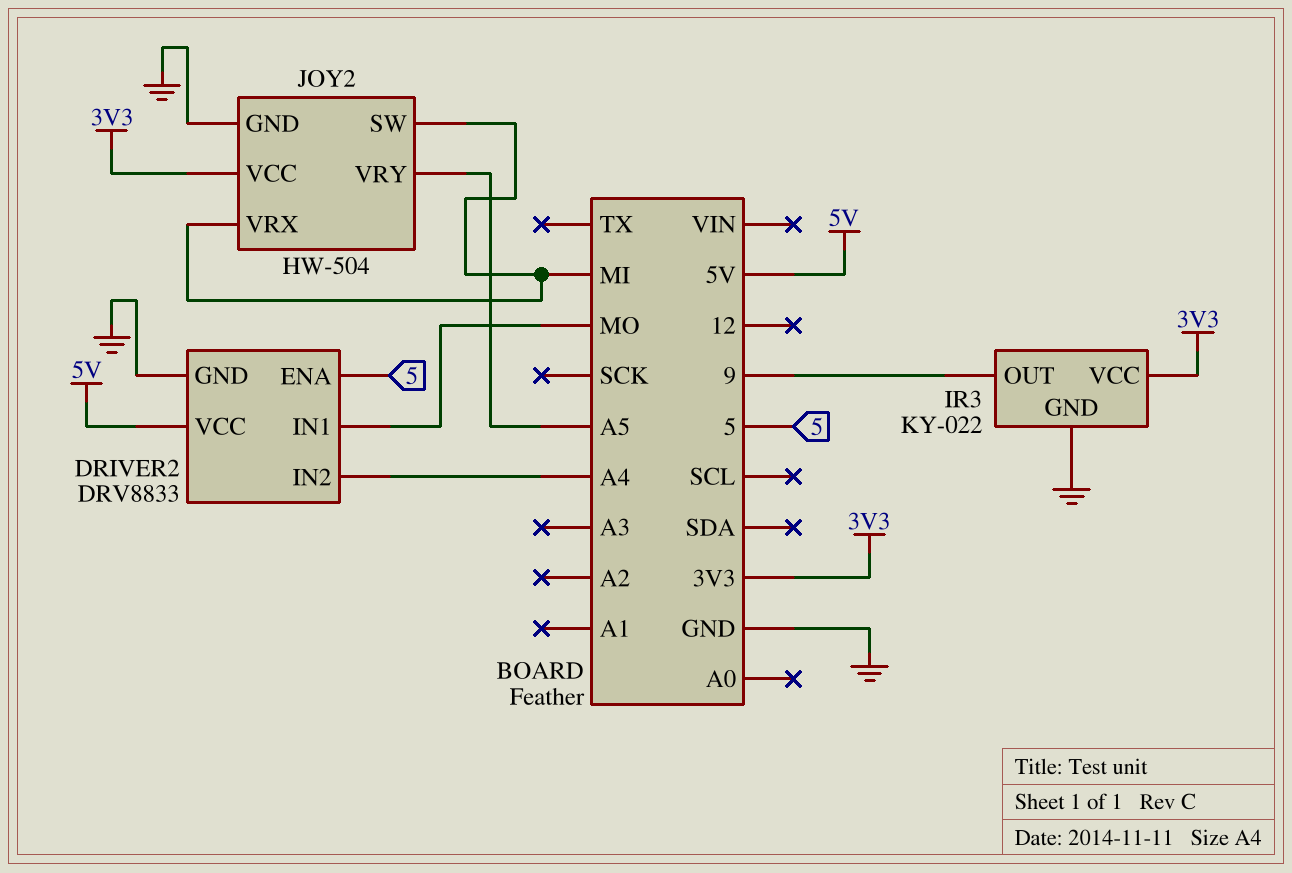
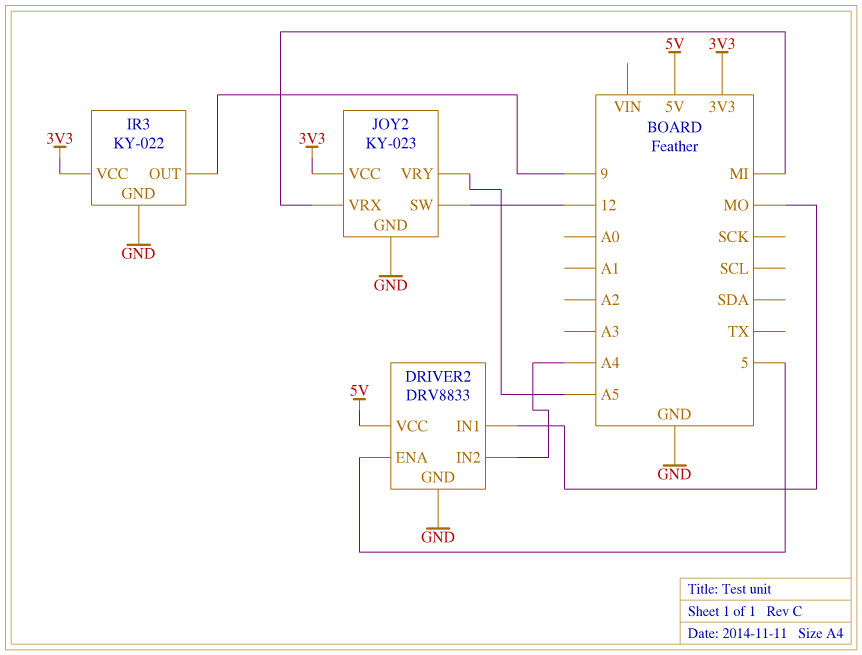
JOY2: HW-504 -> KY-023
JOY2 pin SW: MI -> 12

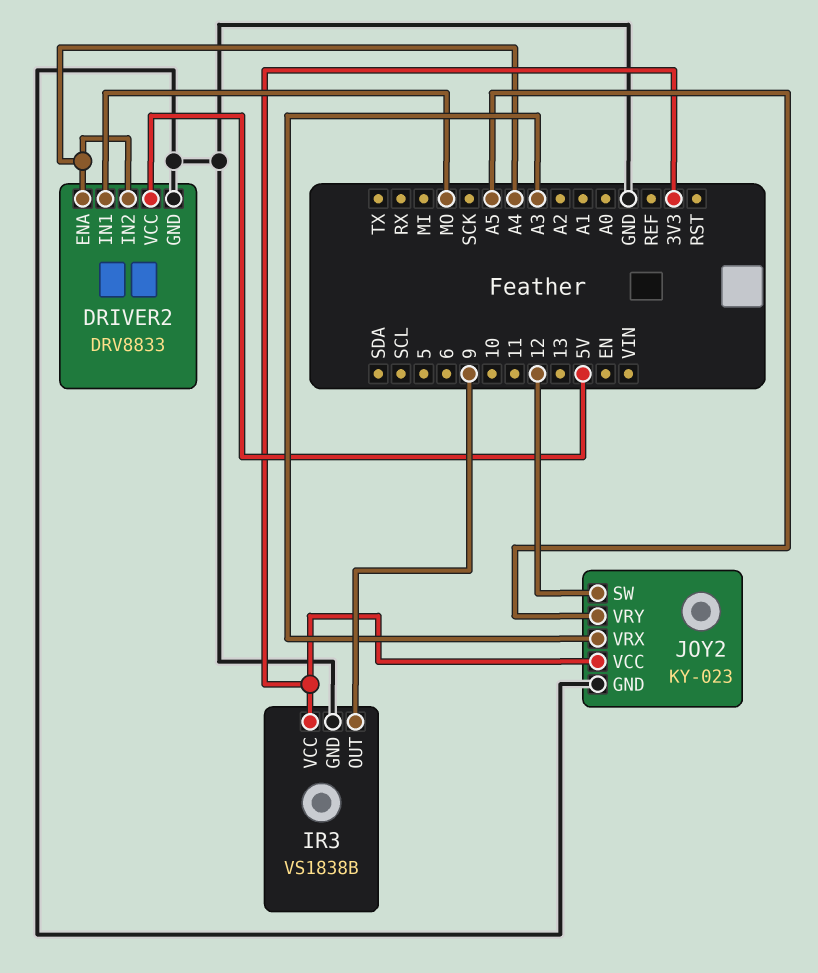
DRIVER2 pin ENA: 5 -> A4
IR3: KY-022 -> VS1838B
JOY2 pin VRX: MI -> A3

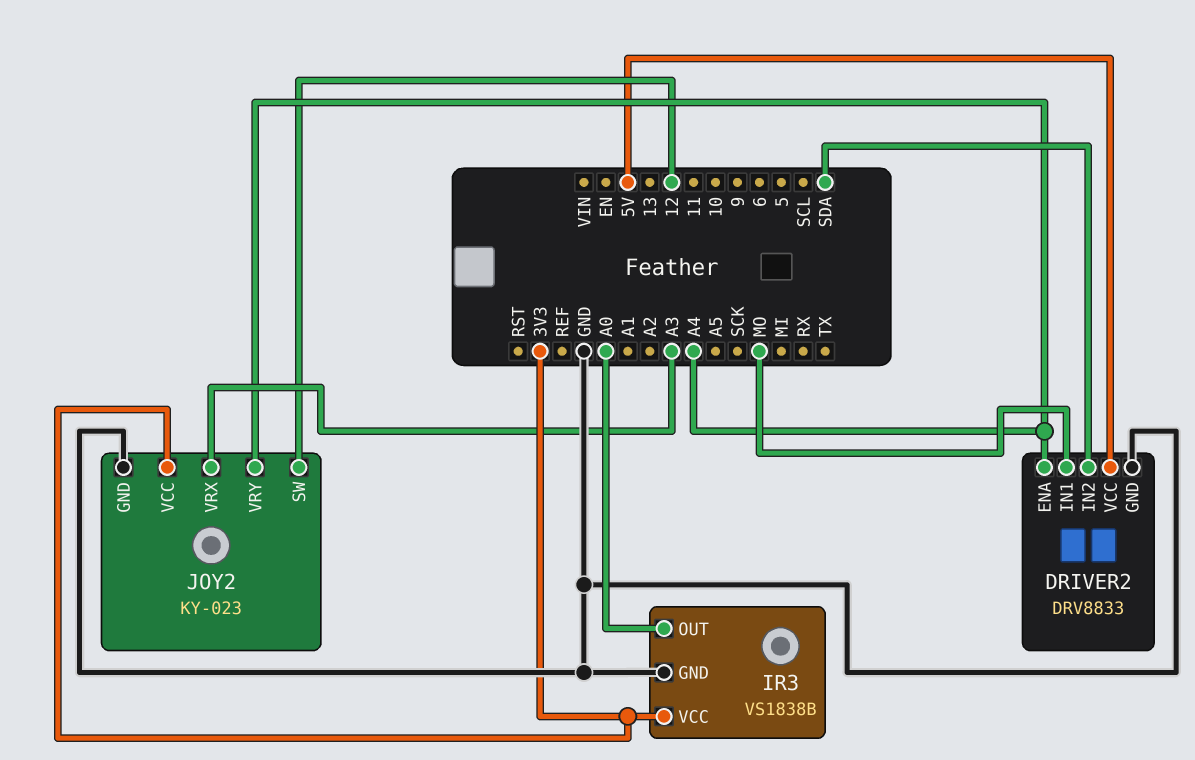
DRIVER2 pin IN2: A4 -> SDA
IR3 pin OUT: 9 -> A0
JOY2 pin VRY: A5 -> A4

